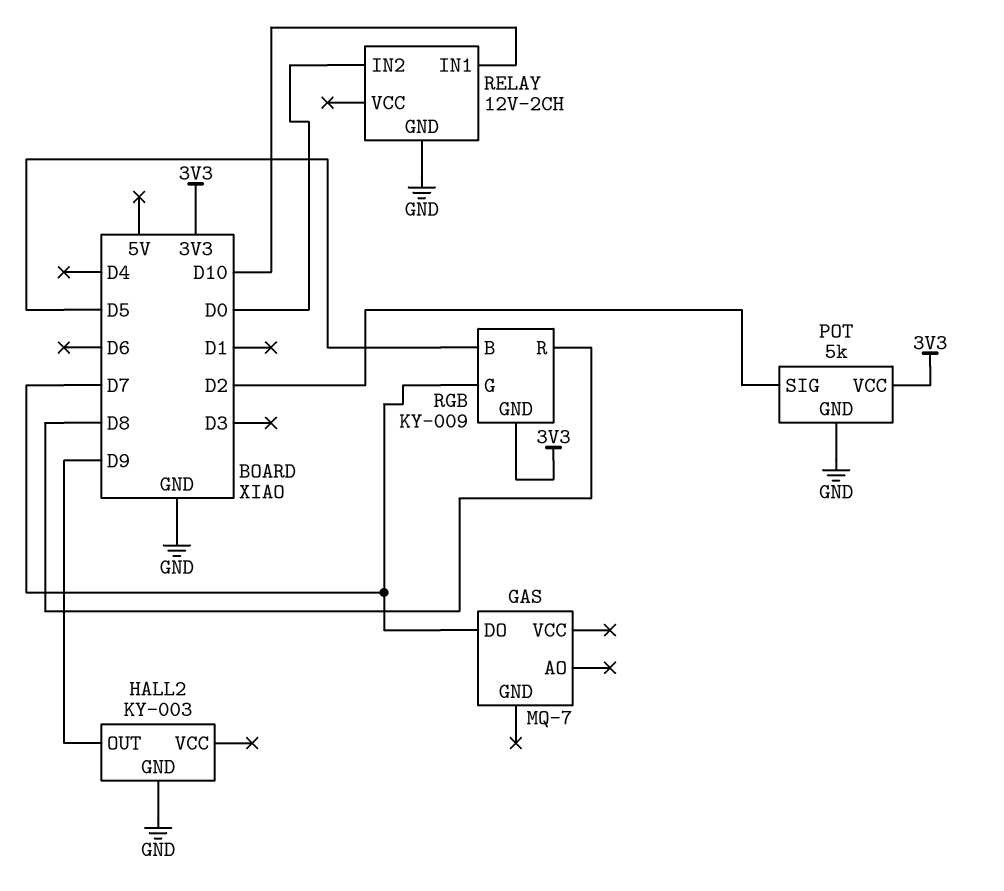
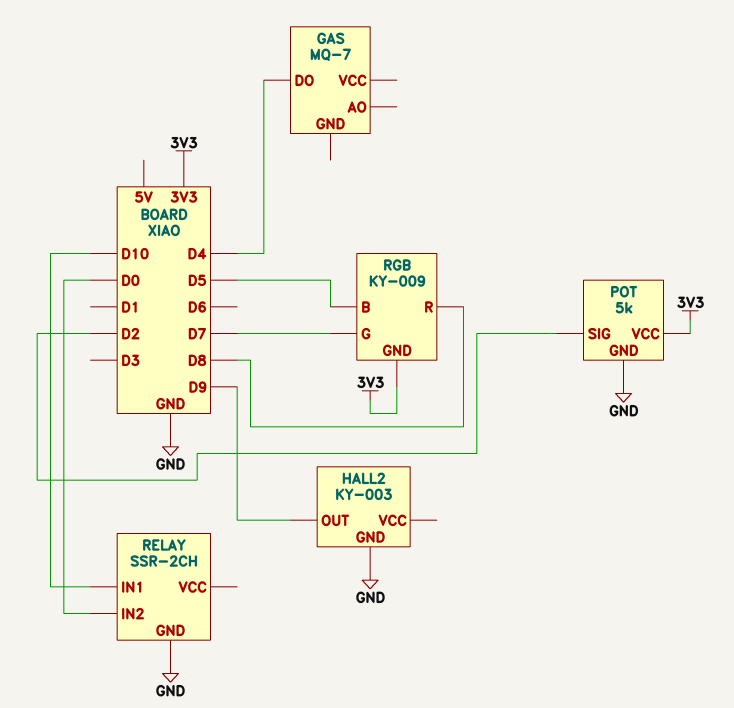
GAS pin DO: D7 -> D4
RELAY: 12V-2CH -> SSR-2CH

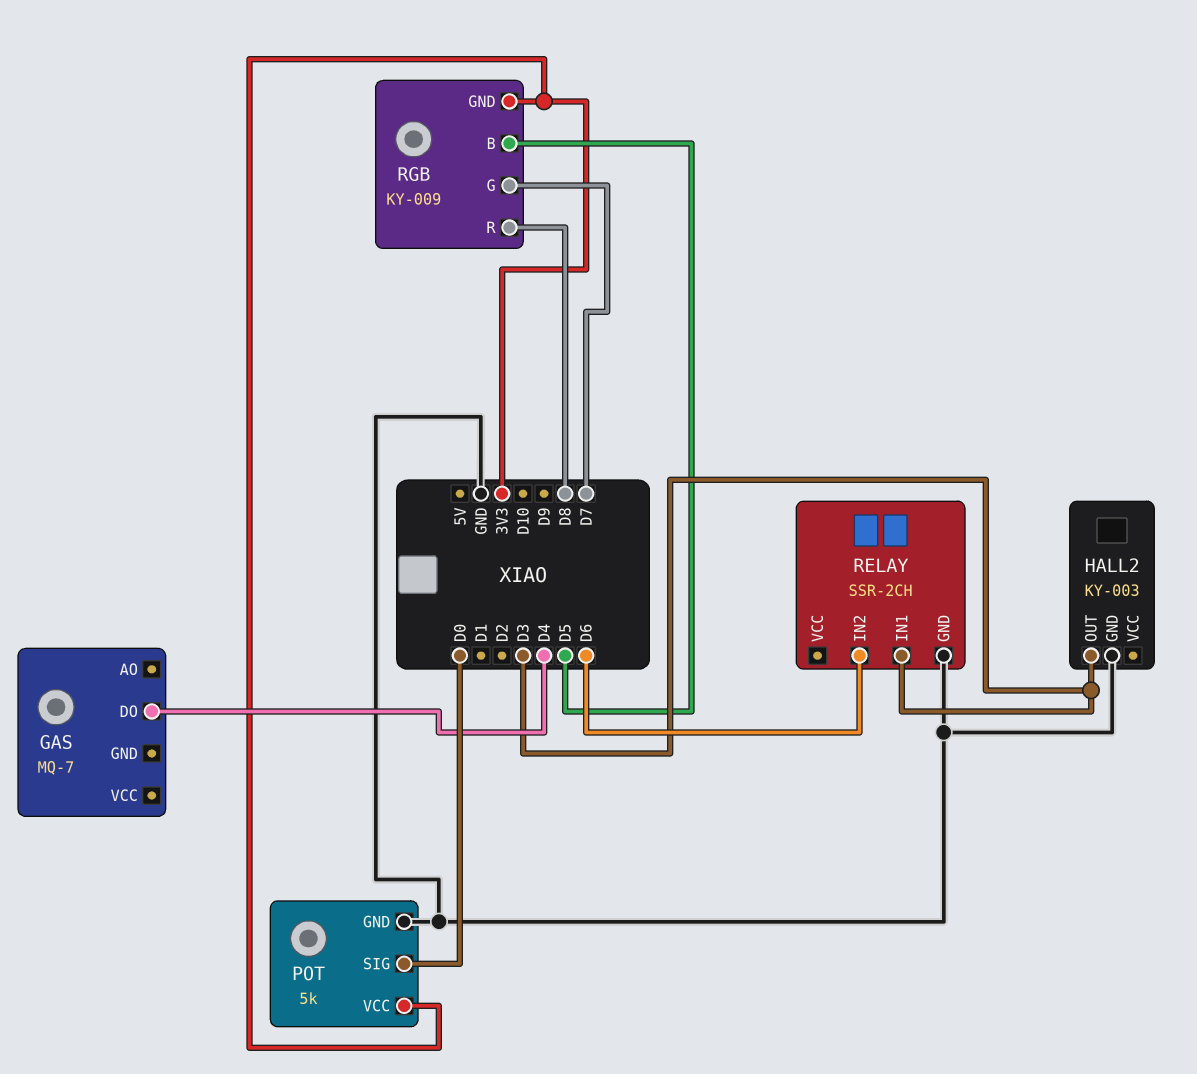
HALL2 pin OUT: D9 -> D3
POT pin SIG: D2 -> D0
RELAY pin IN1: D10 -> D3
RELAY pin IN2: D0 -> D6

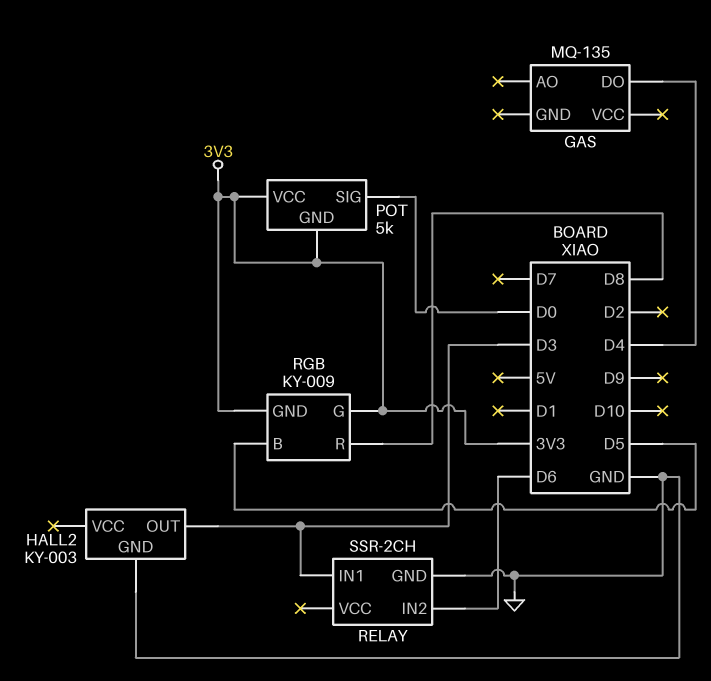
GAS: MQ-7 -> MQ-135
POT pin GND: GND -> 3V3
RGB pin G: D7 -> 3V3

